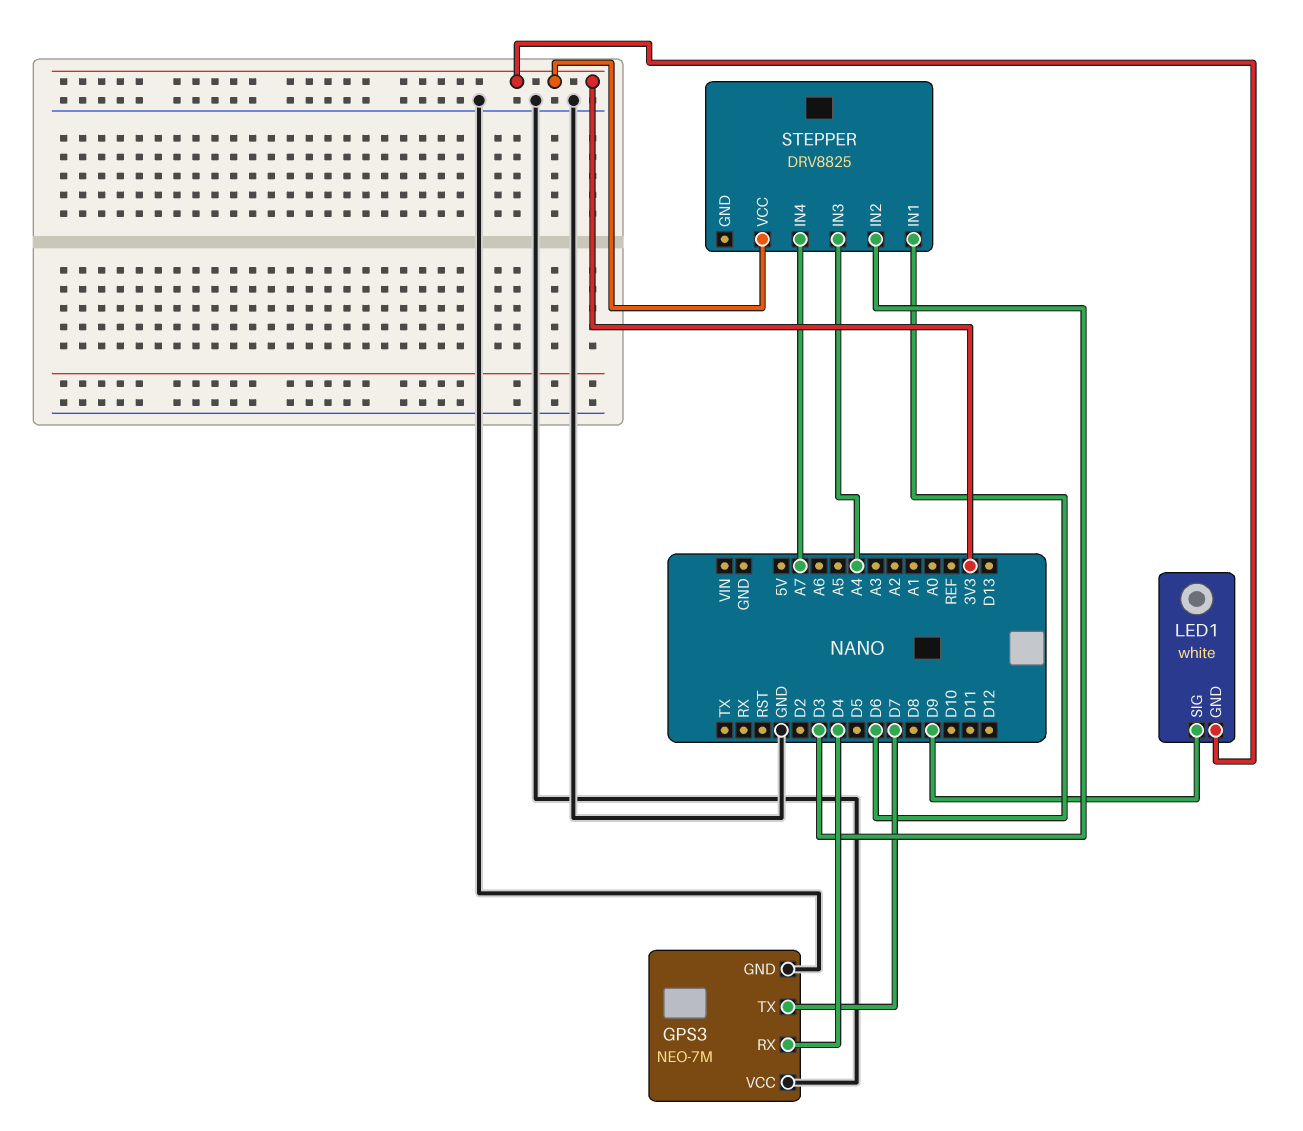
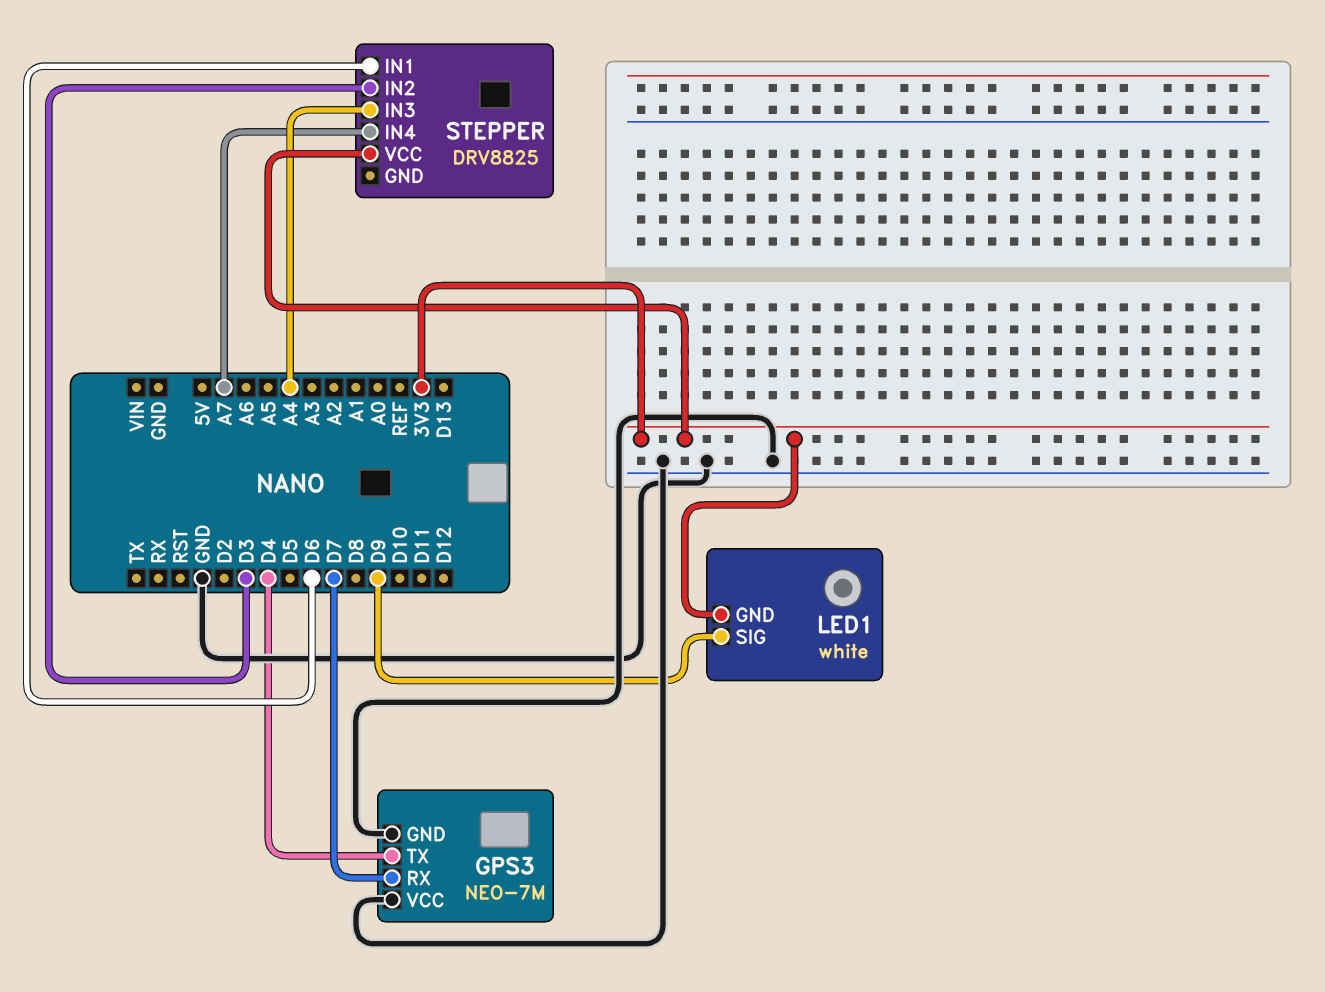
GPS3 pin RX: D4 -> D7
GPS3 pin TX: D7 -> D4

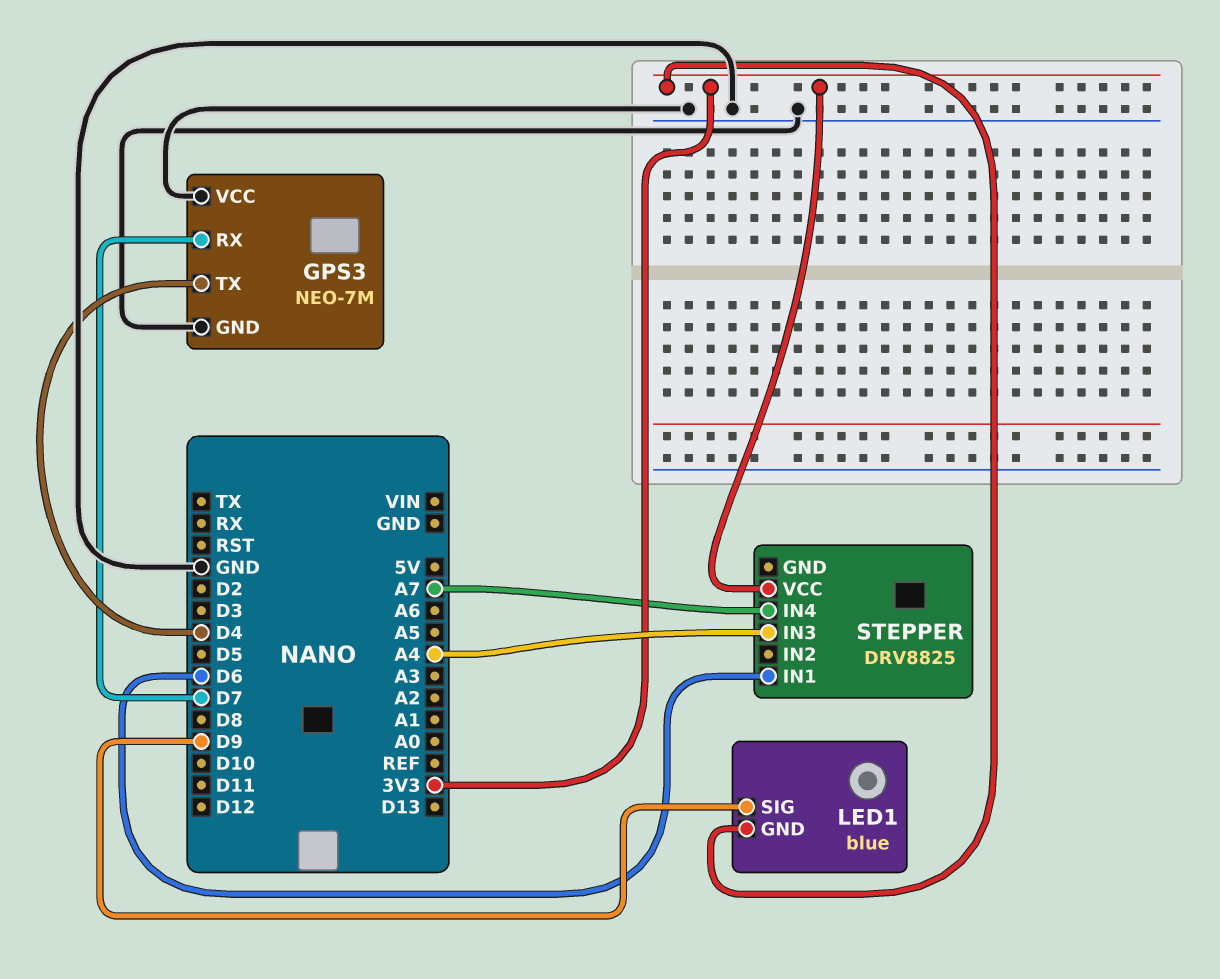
LED1: white -> blue
STEPPER pin IN2: D3 -> none

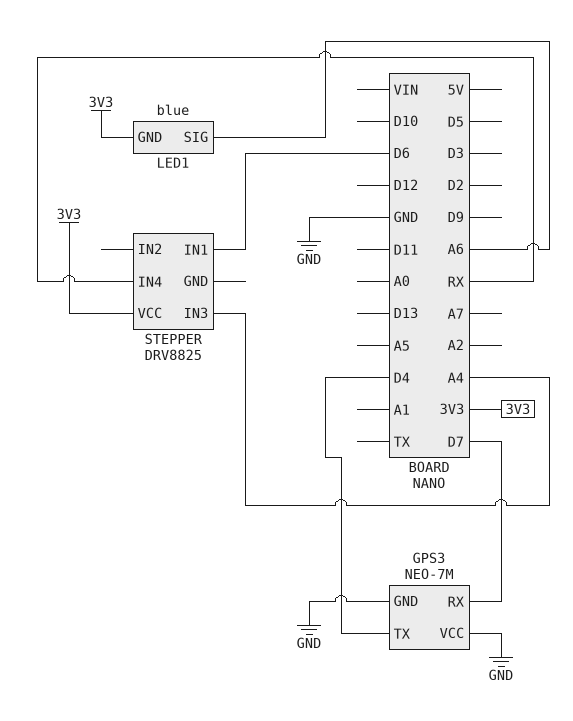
LED1 pin SIG: D9 -> A6
STEPPER pin IN4: A7 -> RX

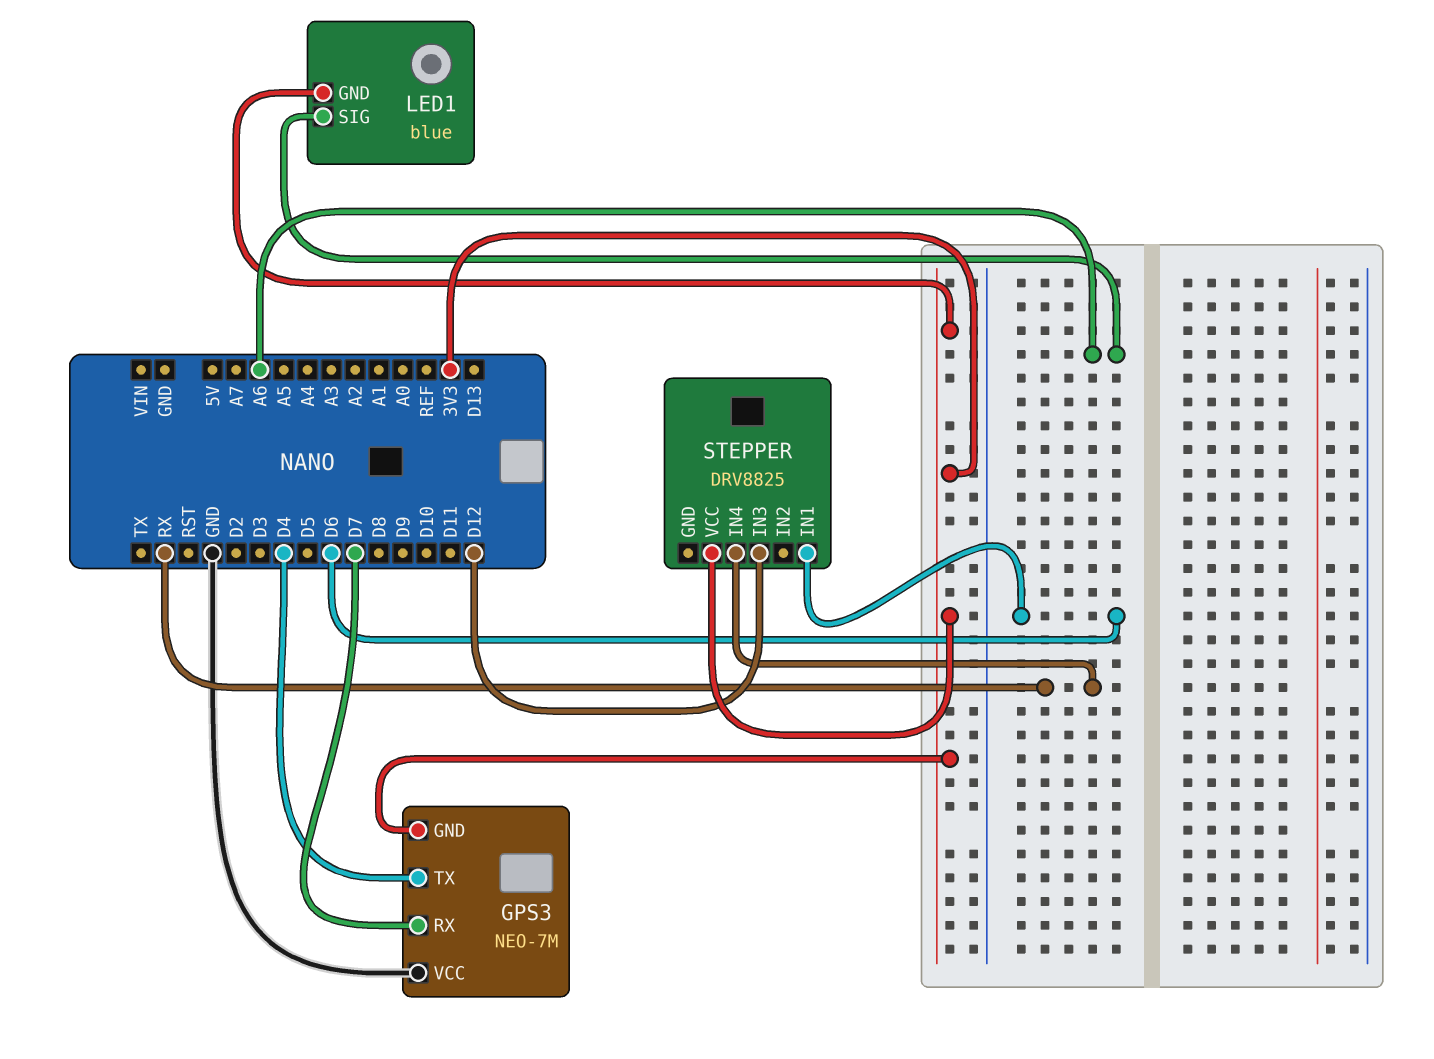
GPS3 pin GND: GND -> 3V3
STEPPER pin IN3: A4 -> D12

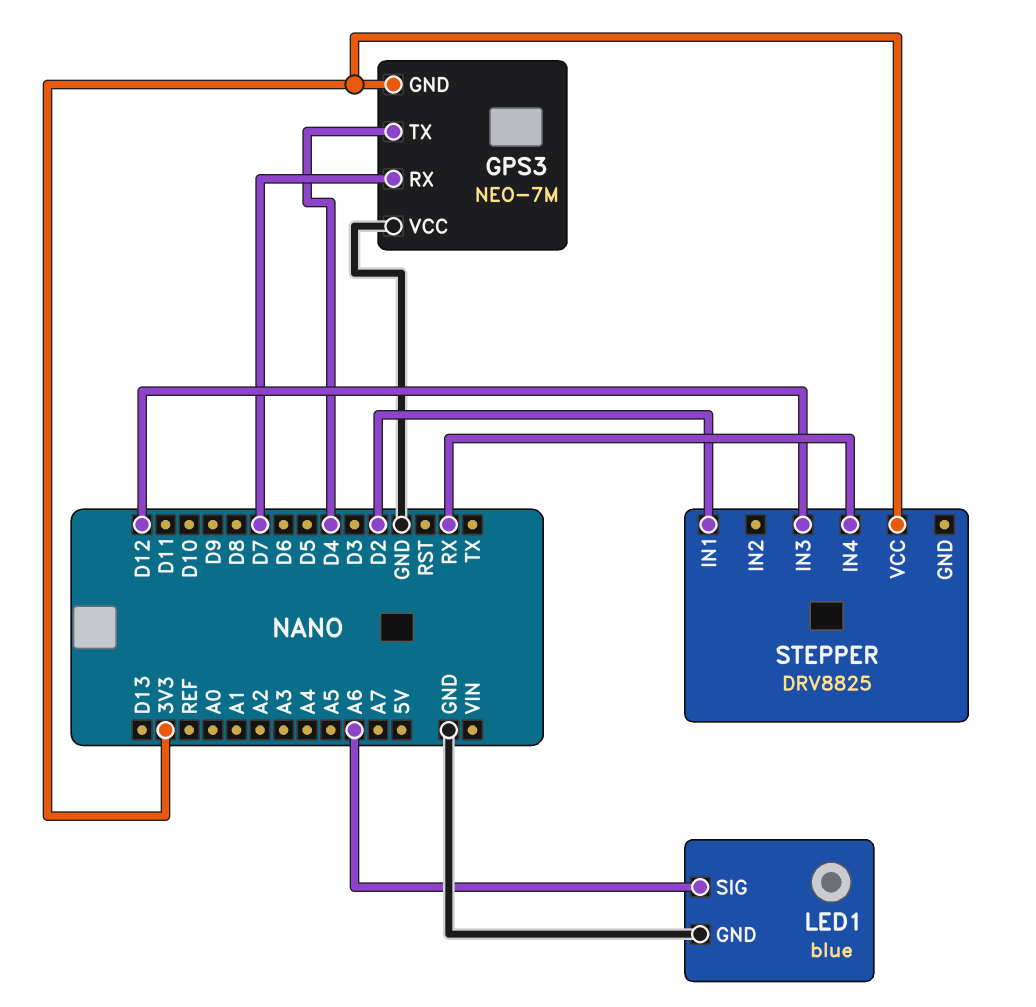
LED1 pin GND: 3V3 -> GND
STEPPER pin IN1: D6 -> D2

